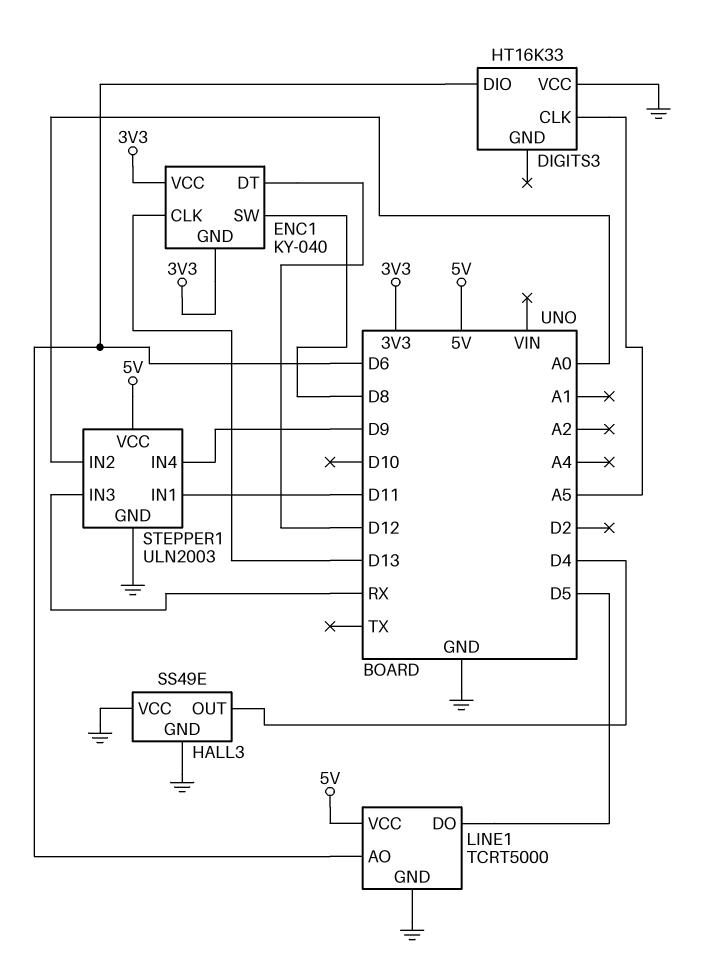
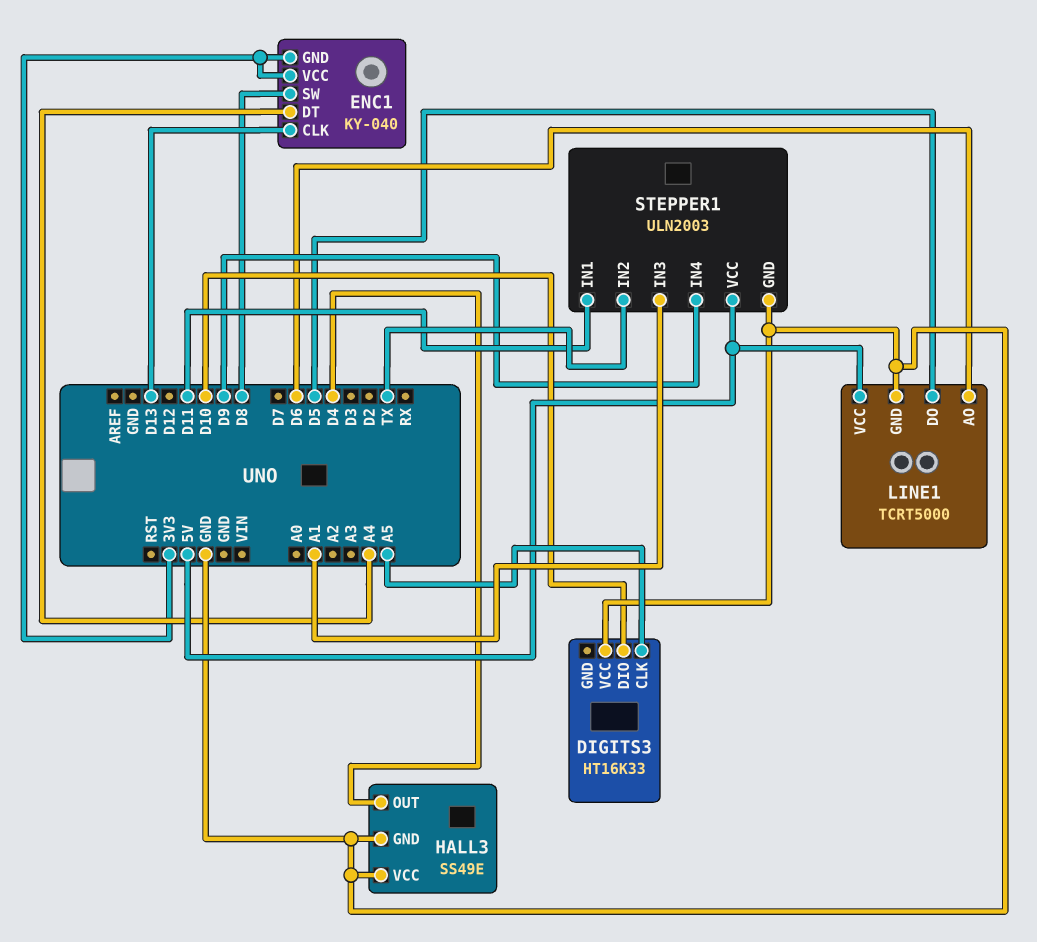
DIGITS3 pin DIO: D6 -> D10
ENC1 pin DT: D12 -> A4
STEPPER1 pin IN2: A0 -> TX
STEPPER1 pin IN3: RX -> A1

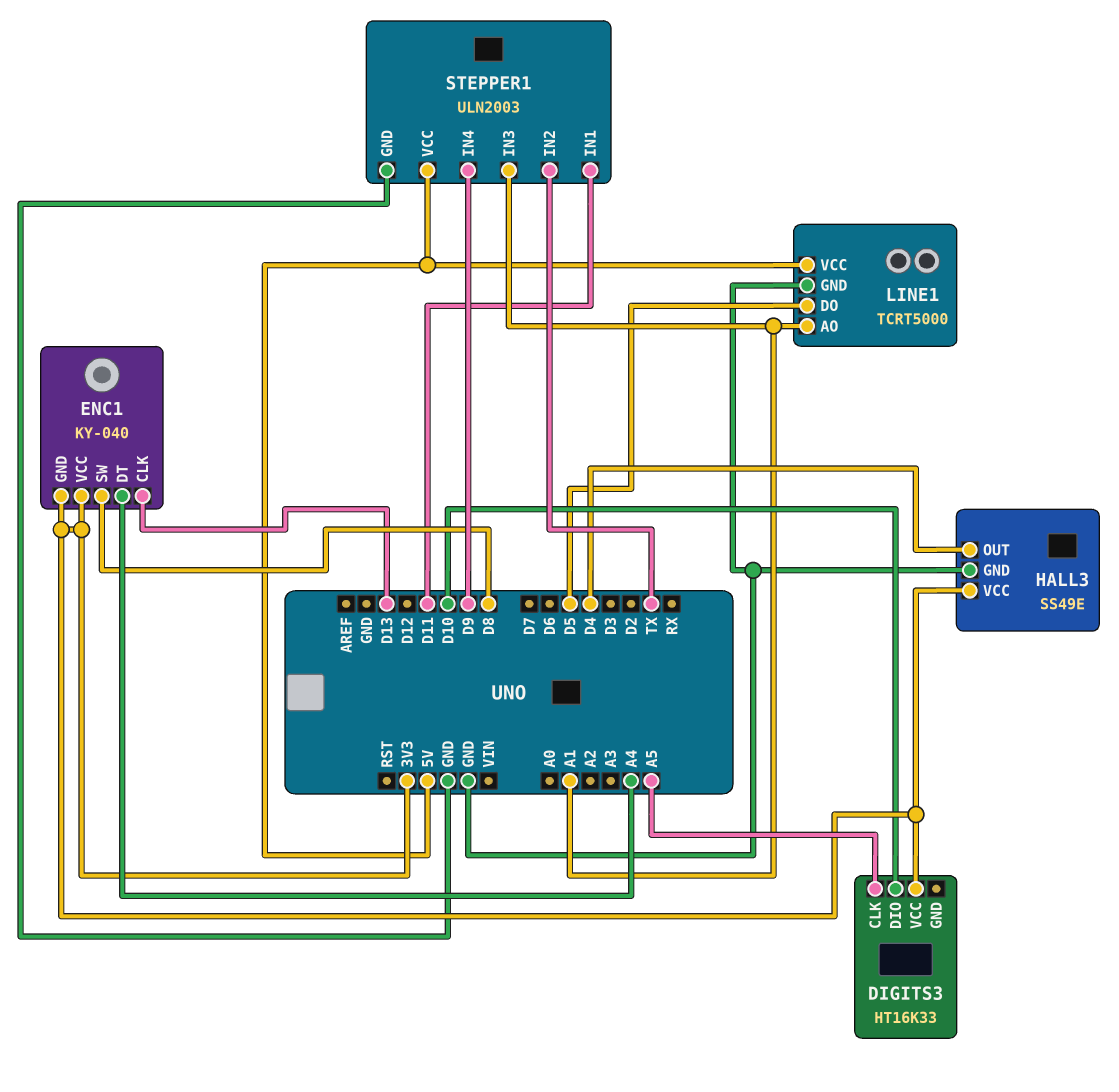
DIGITS3 pin VCC: GND -> 3V3
HALL3 pin VCC: GND -> 3V3
LINE1 pin AO: D6 -> A1

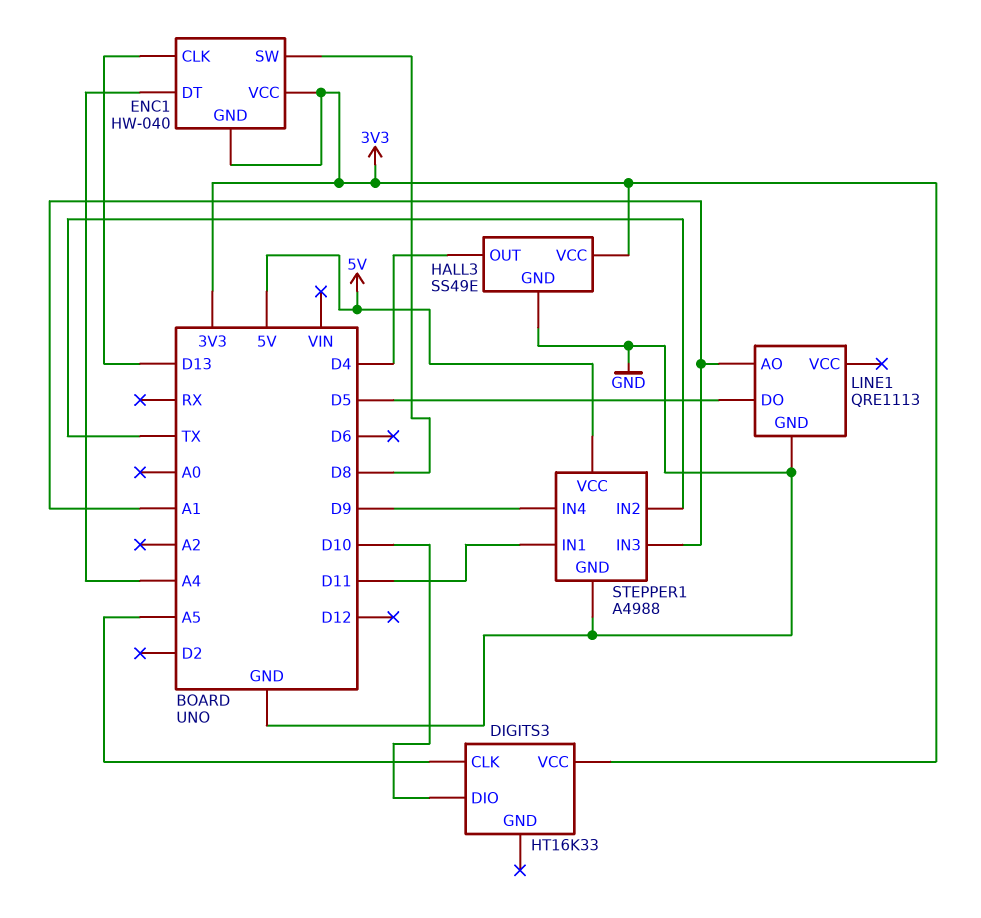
ENC1: KY-040 -> HW-040
LINE1: TCRT5000 -> QRE1113
LINE1 pin VCC: 5V -> none
STEPPER1: ULN2003 -> A4988

